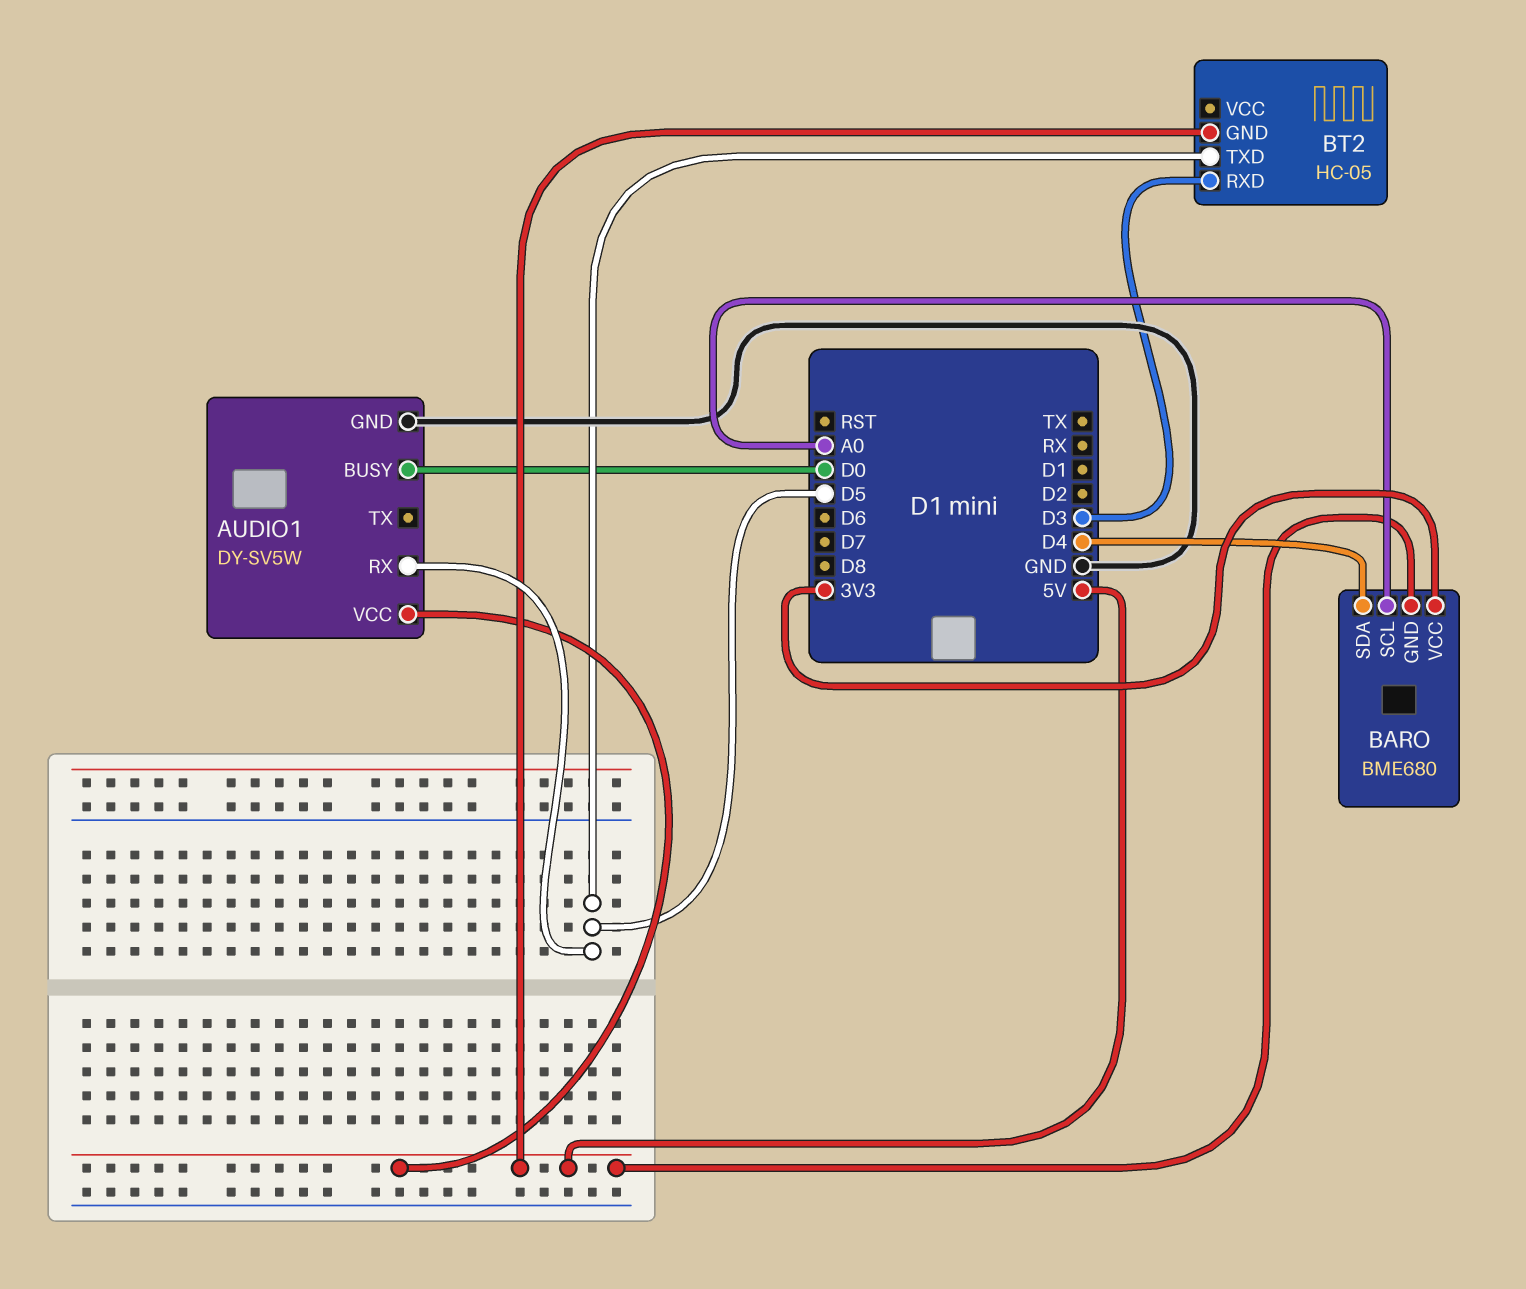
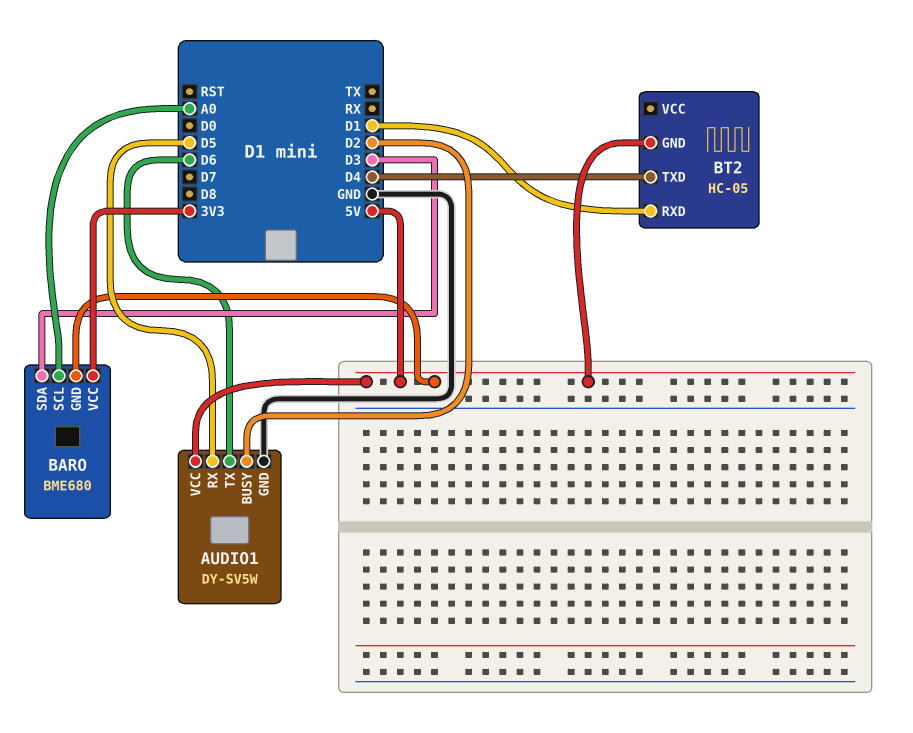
AUDIO1 pin BUSY: D0 -> D2
AUDIO1 pin TX: none -> D6
BARO pin SDA: D4 -> D3
BT2 pin RXD: D3 -> D1
BT2 pin TXD: D5 -> D4

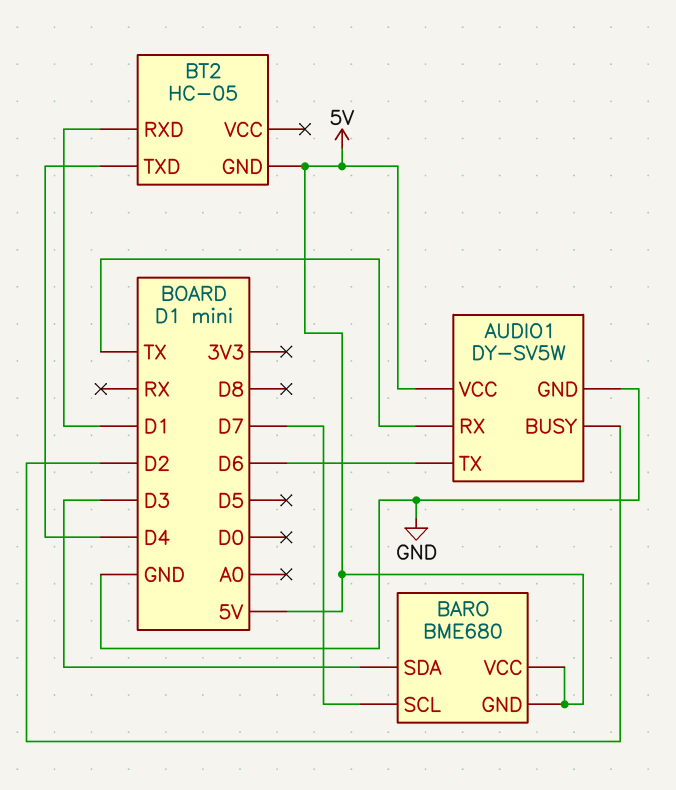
AUDIO1 pin RX: D5 -> TX
BARO pin SCL: A0 -> D7
BARO pin VCC: 3V3 -> 5V

